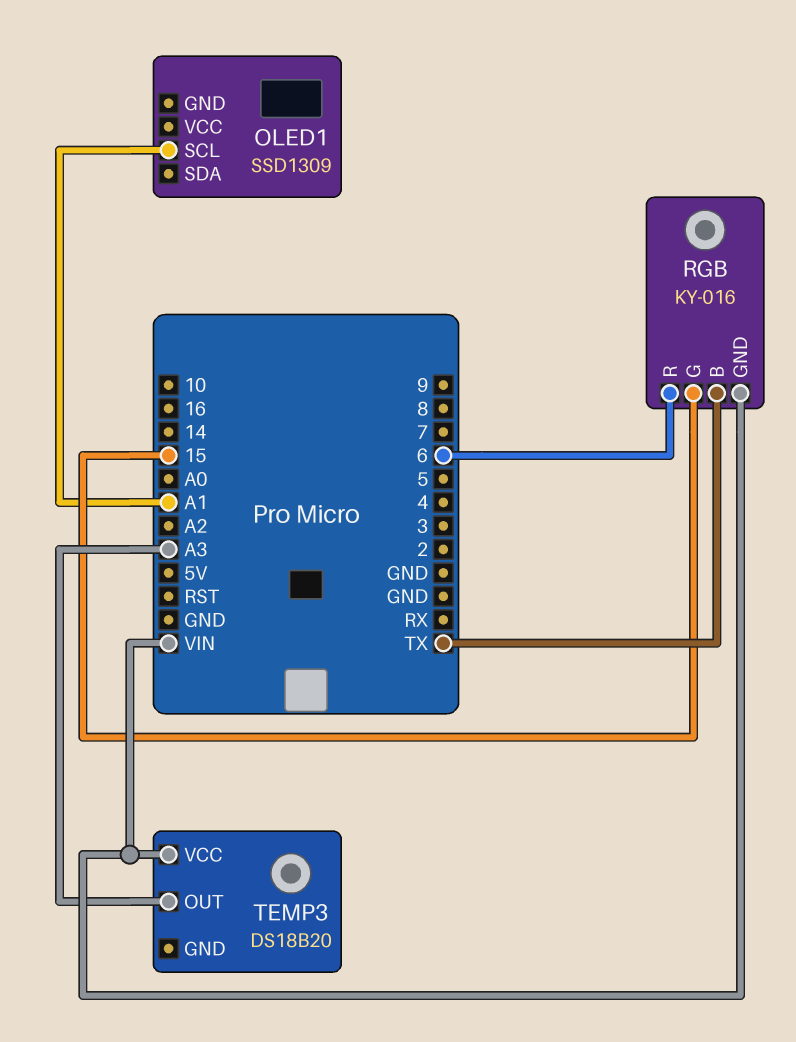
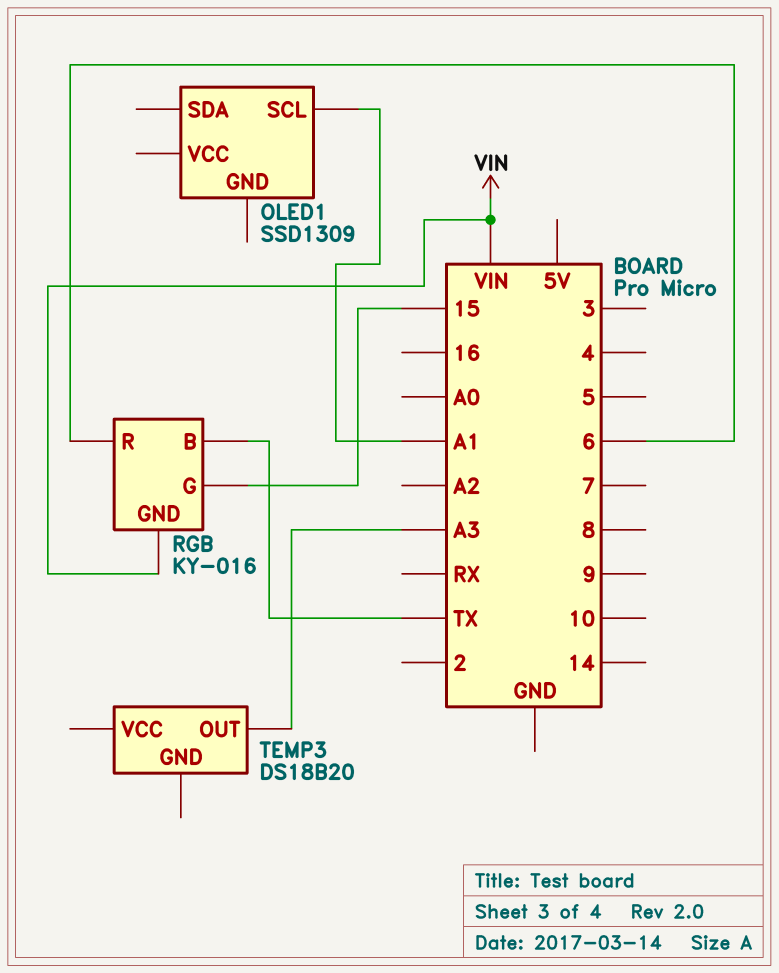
TEMP3 pin VCC: VIN -> none

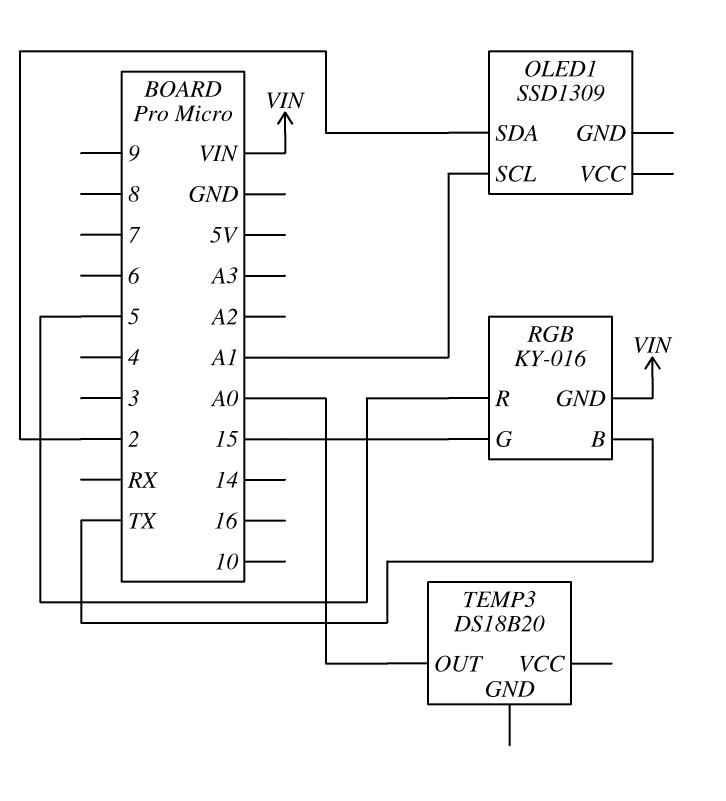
OLED1 pin SDA: none -> 2
RGB pin R: 6 -> 5
TEMP3 pin OUT: A3 -> A0

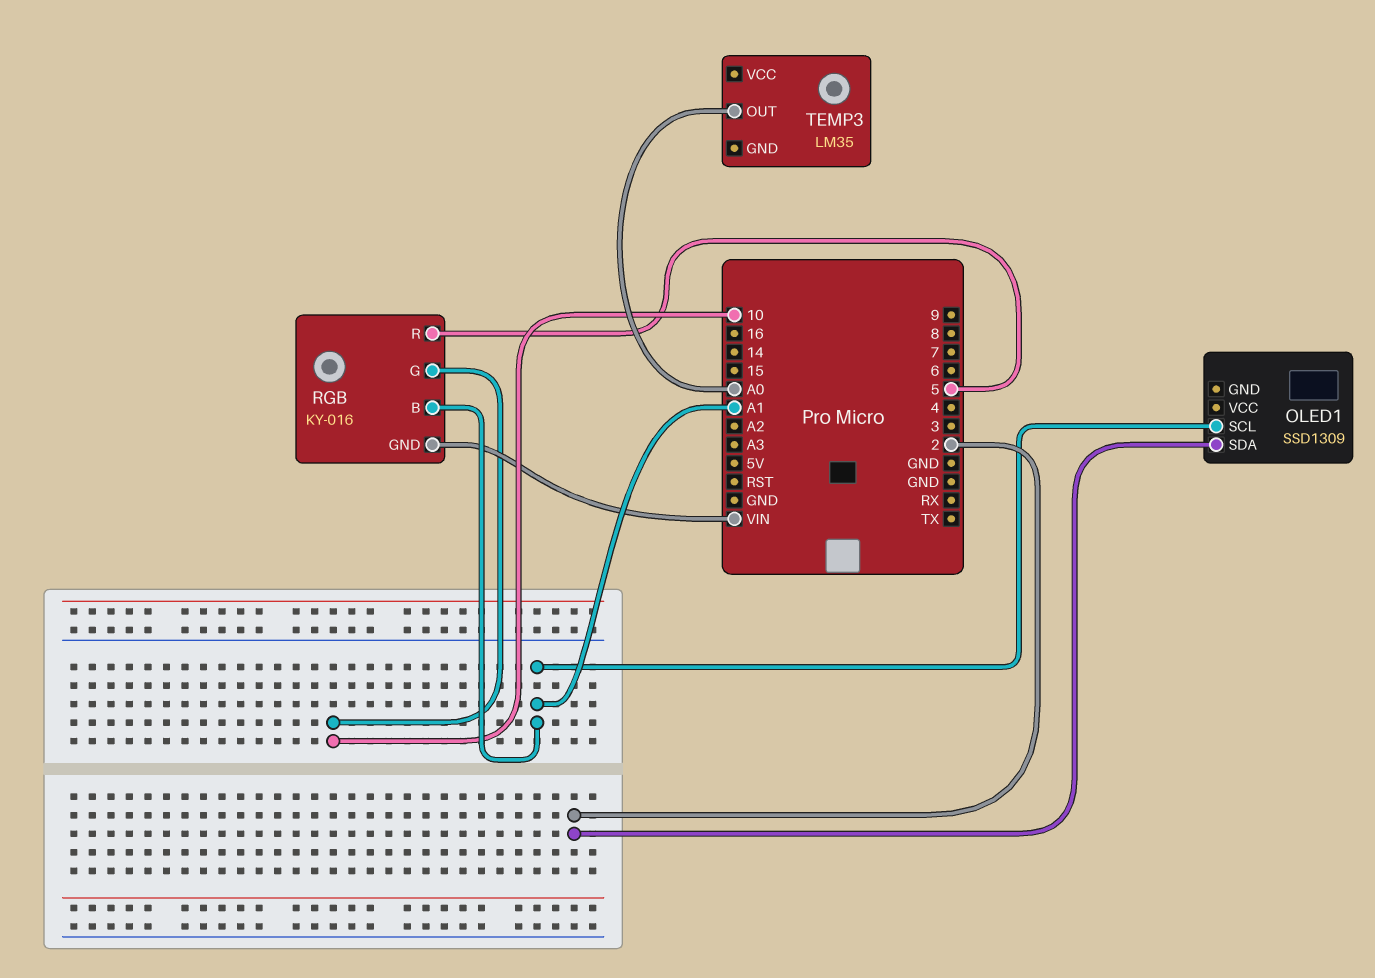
RGB pin B: TX -> A1
RGB pin G: 15 -> 10
TEMP3: DS18B20 -> LM35

